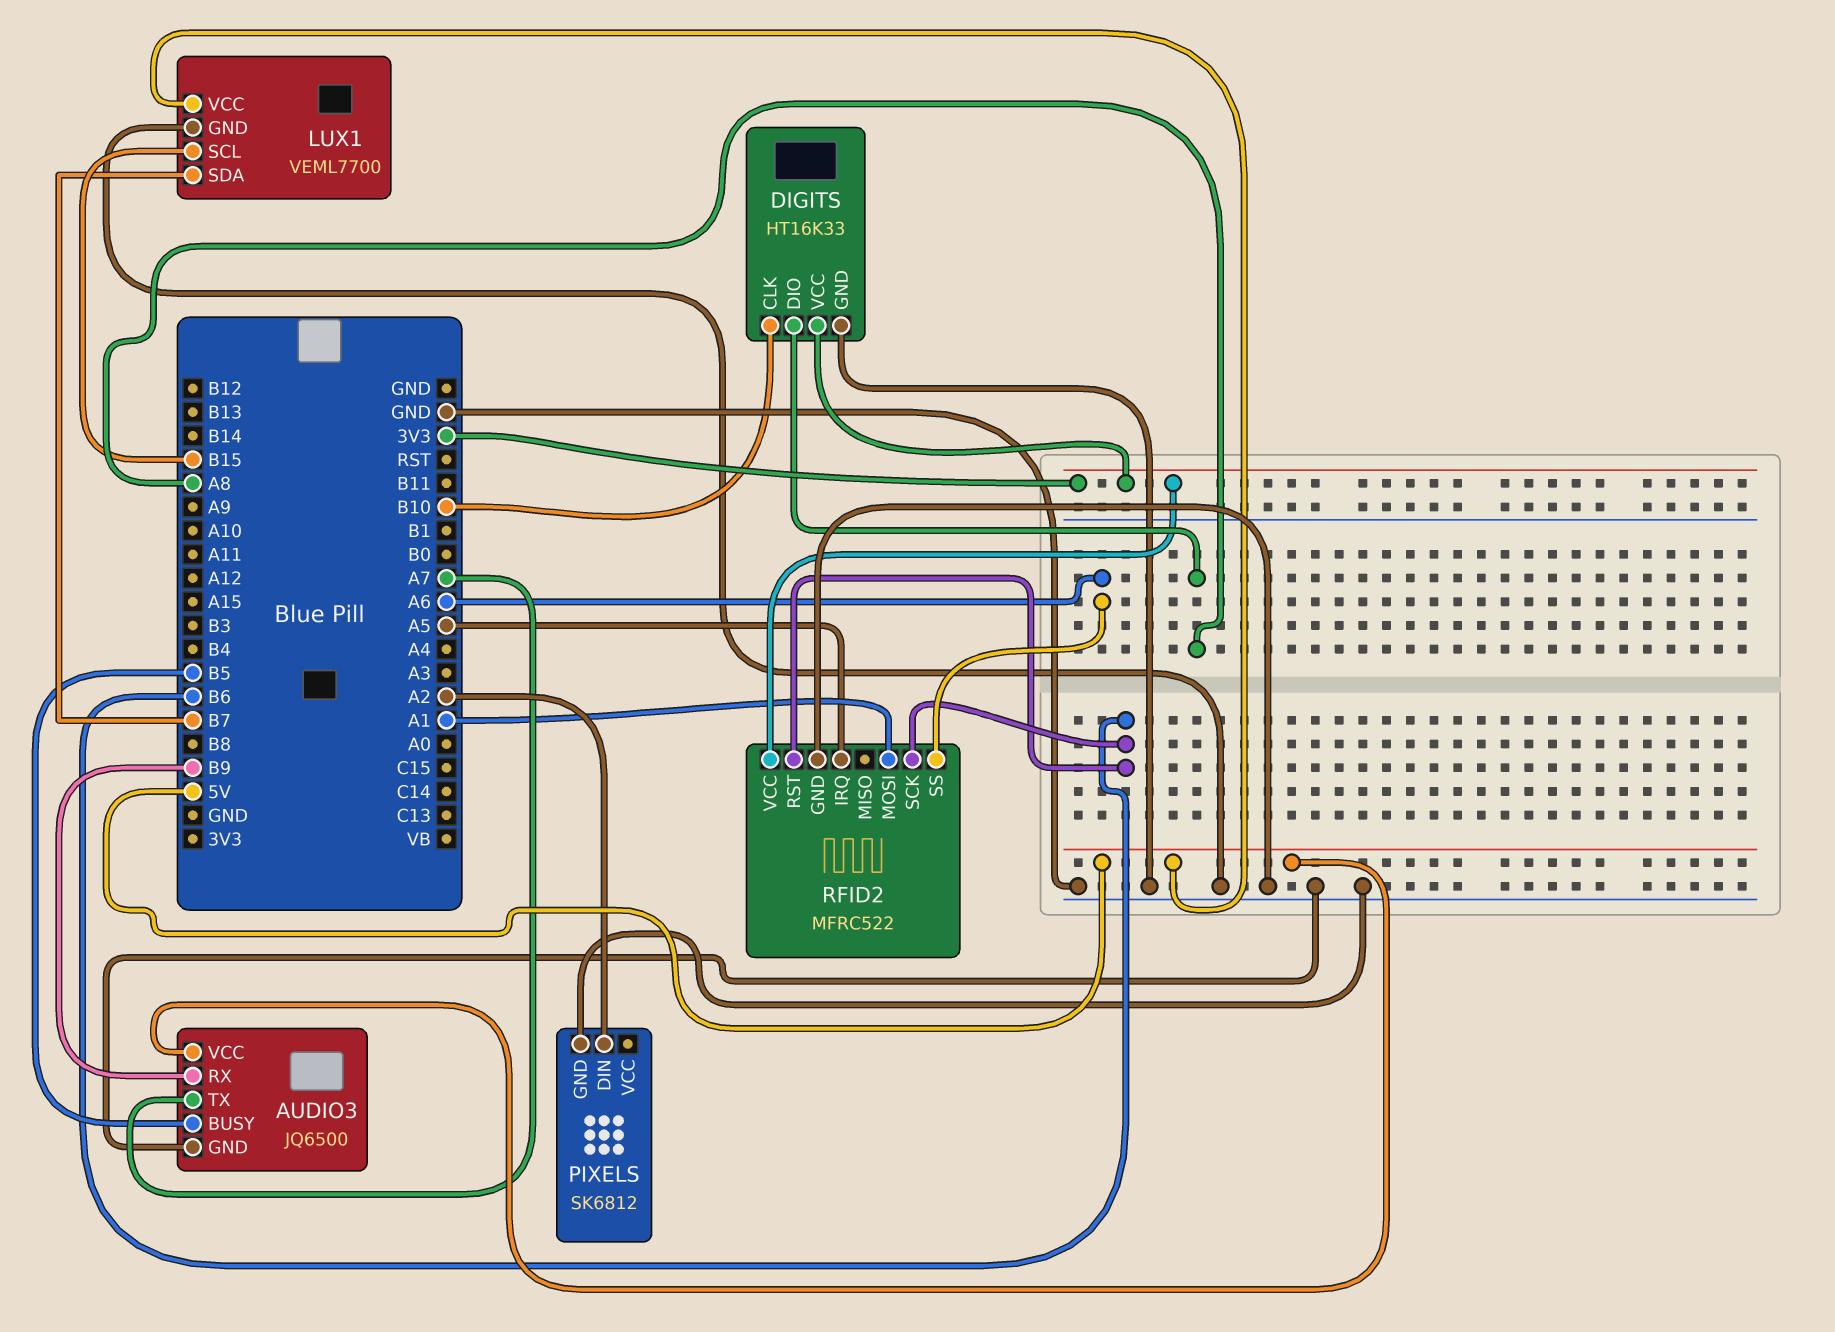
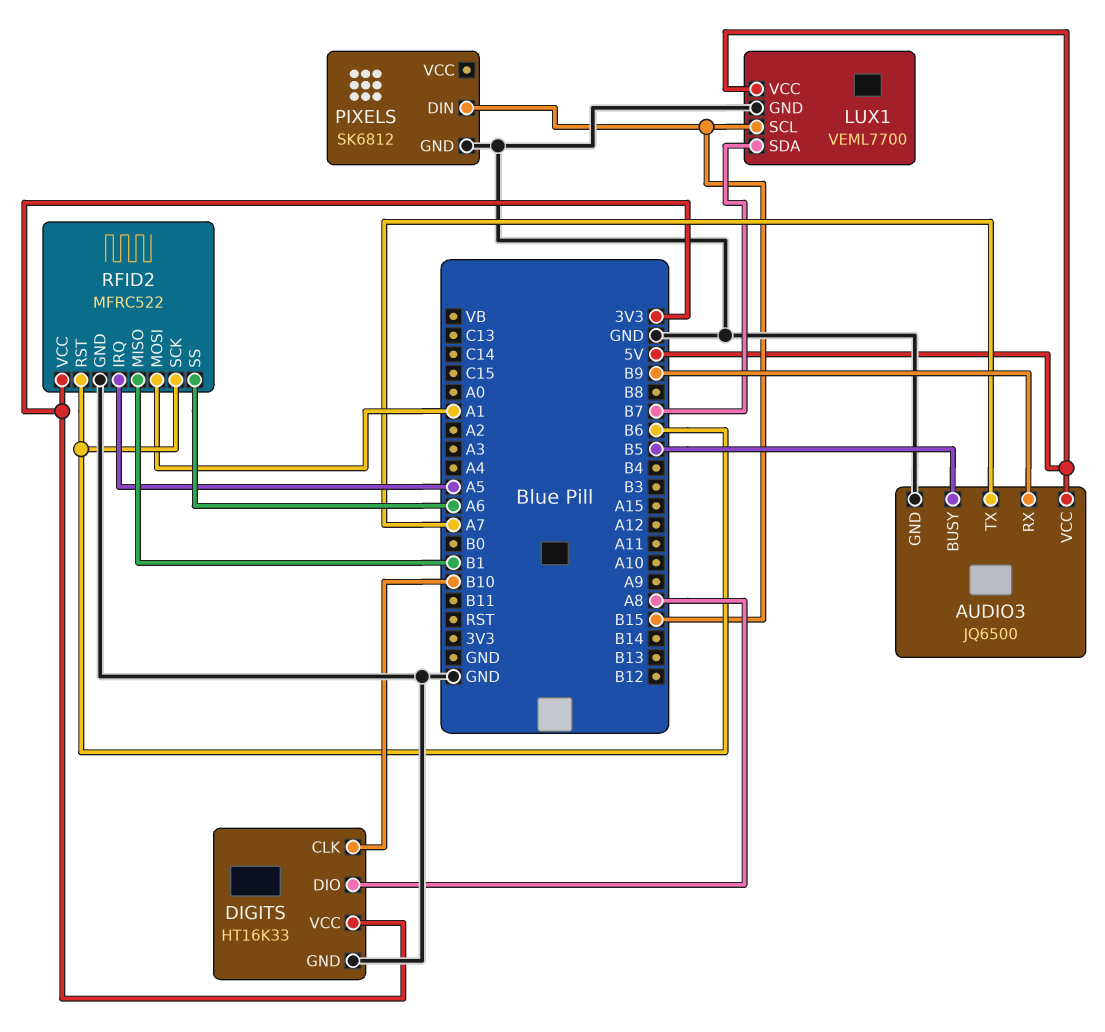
PIXELS pin DIN: A2 -> B15
RFID2 pin MISO: none -> B1

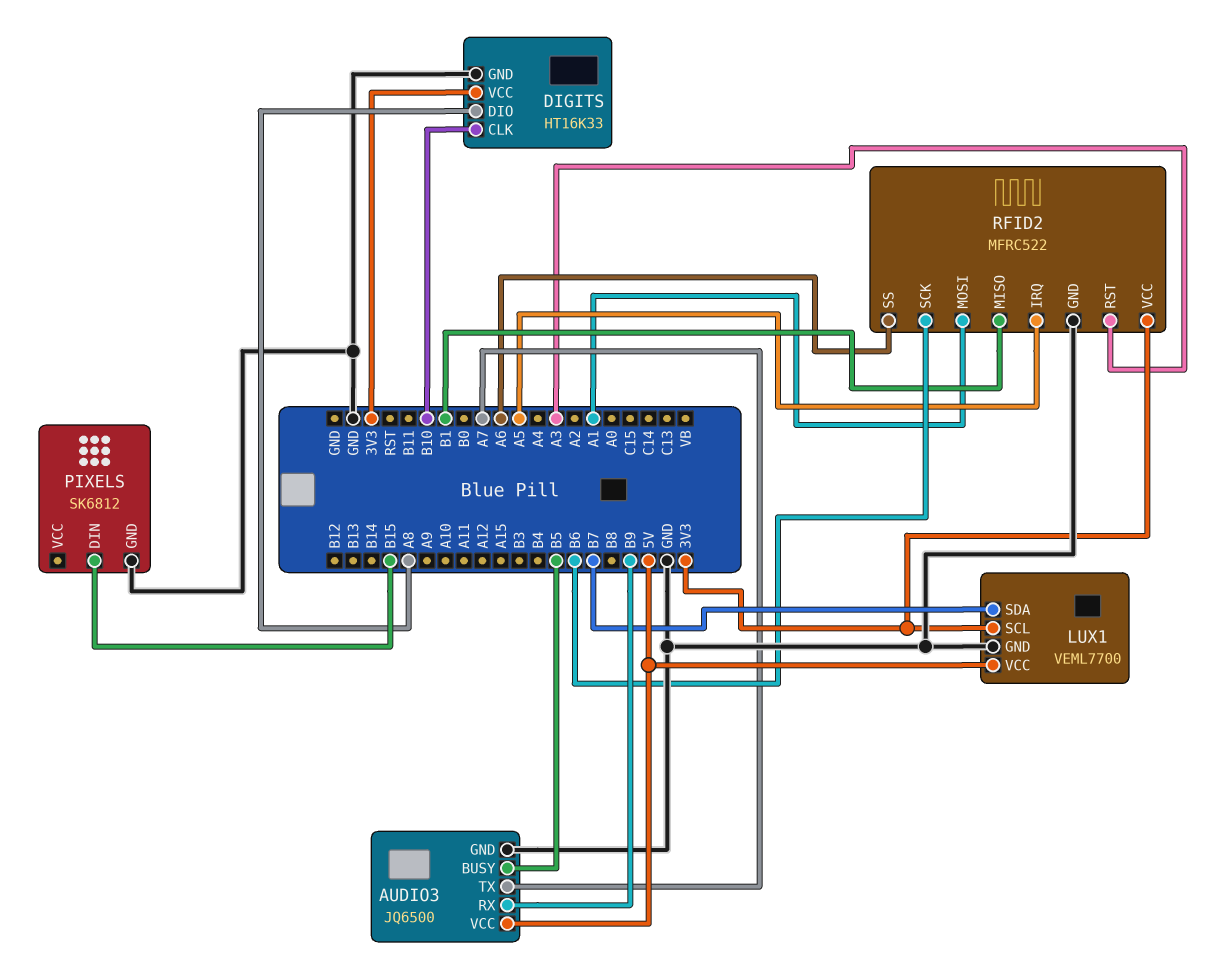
LUX1 pin SCL: B15 -> 3V3
RFID2 pin RST: B6 -> A3

